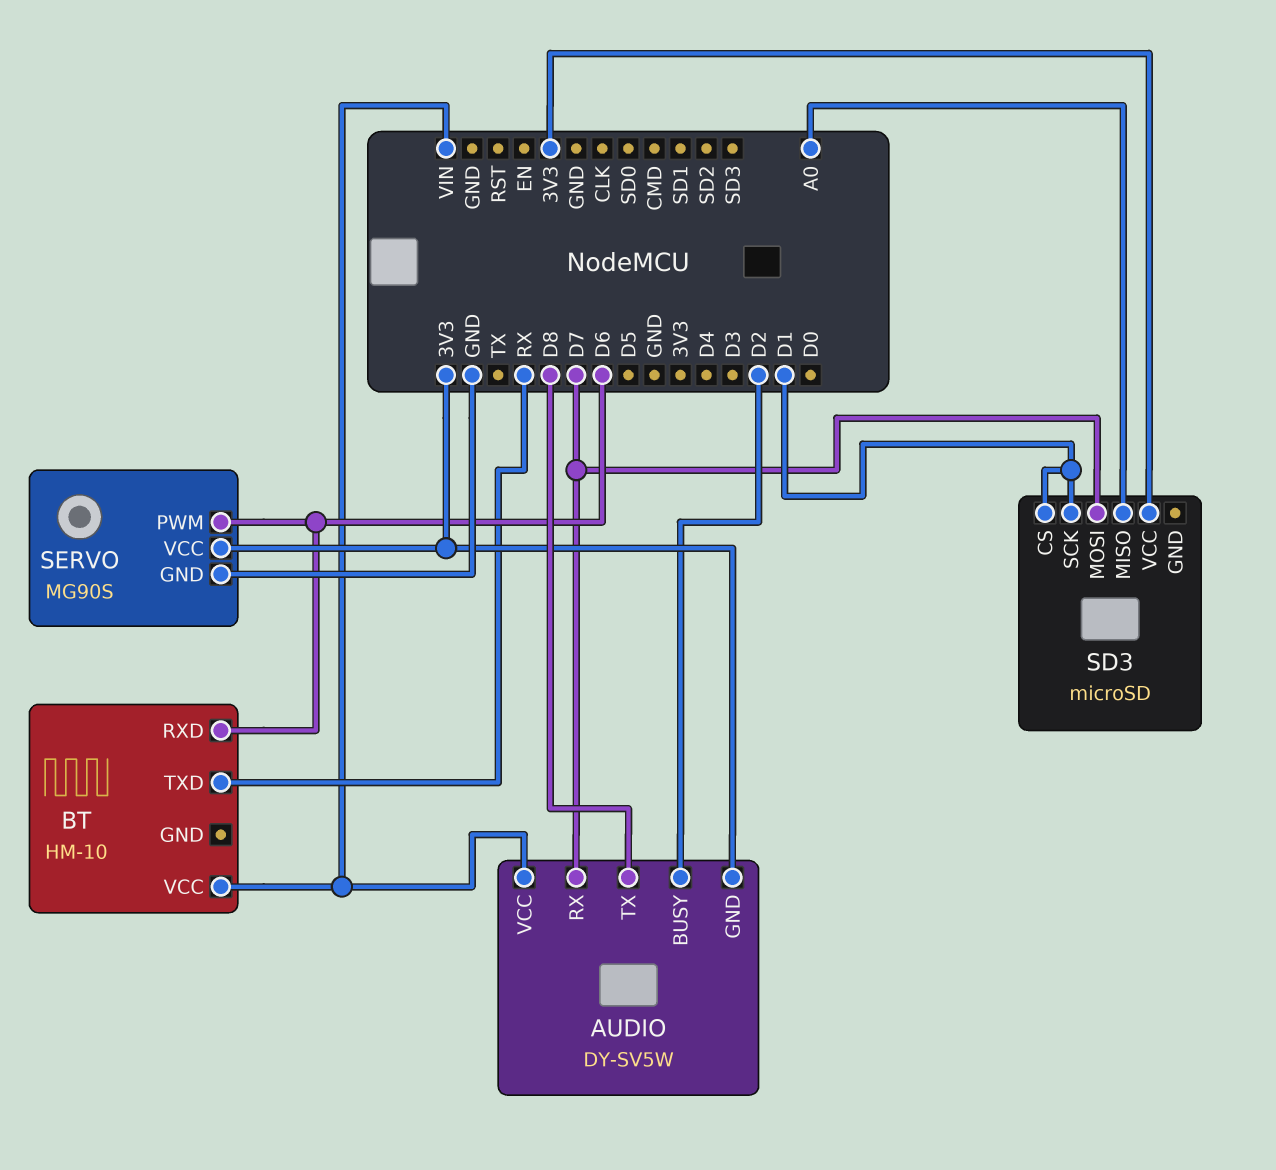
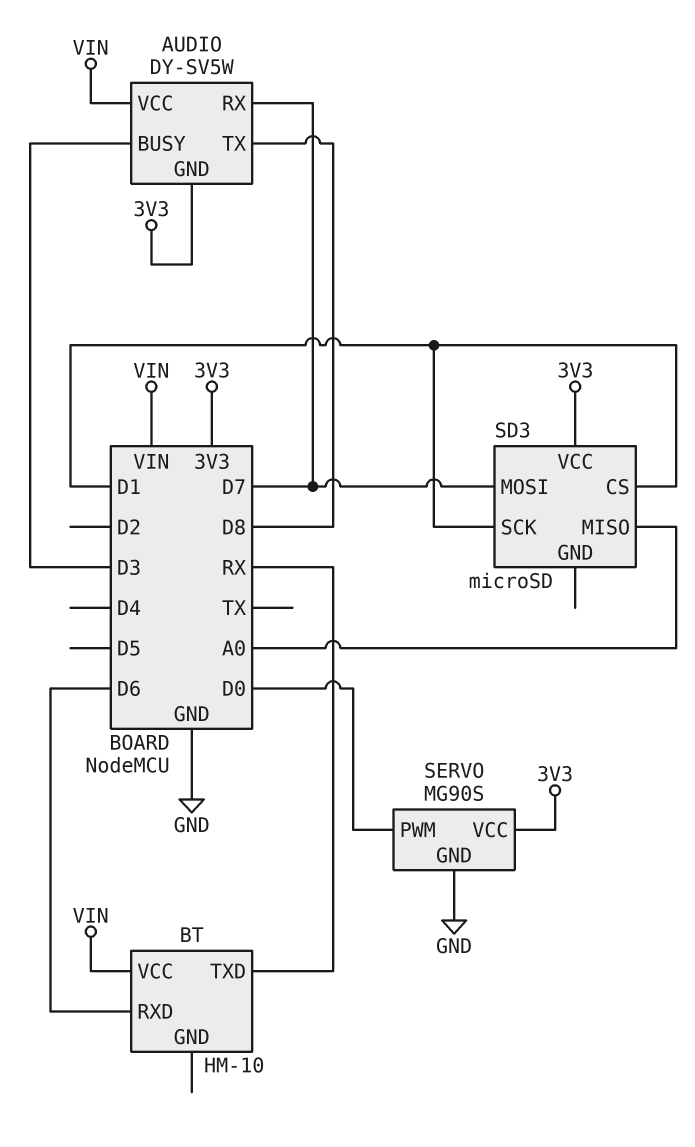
AUDIO pin BUSY: D2 -> D3
SERVO pin PWM: D6 -> D0

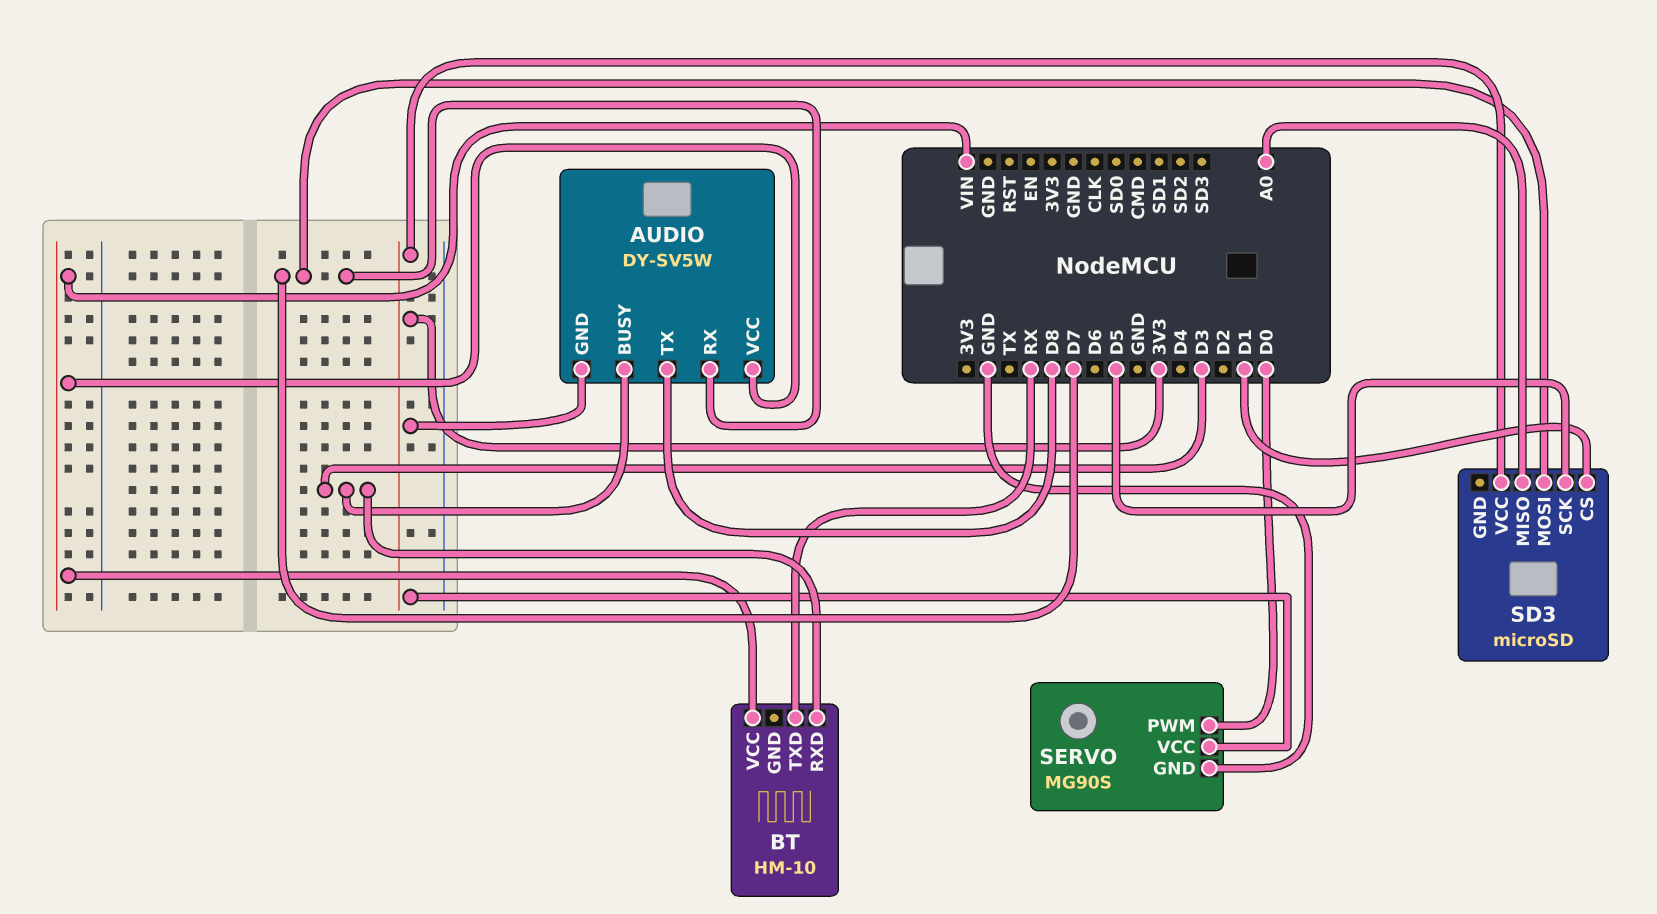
BT pin RXD: D6 -> D3
SD3 pin SCK: D1 -> D5

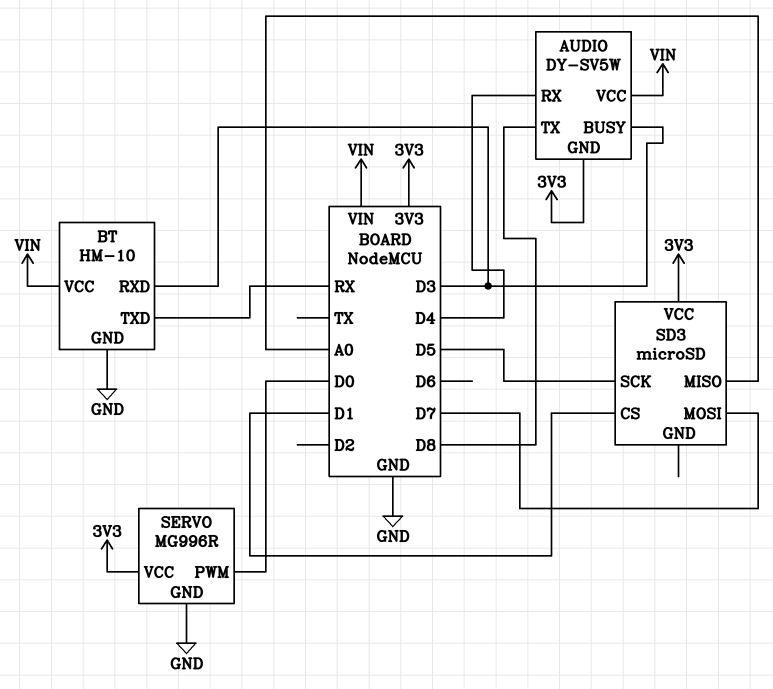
AUDIO pin RX: D7 -> D4
BT pin GND: none -> GND
SERVO: MG90S -> MG996R

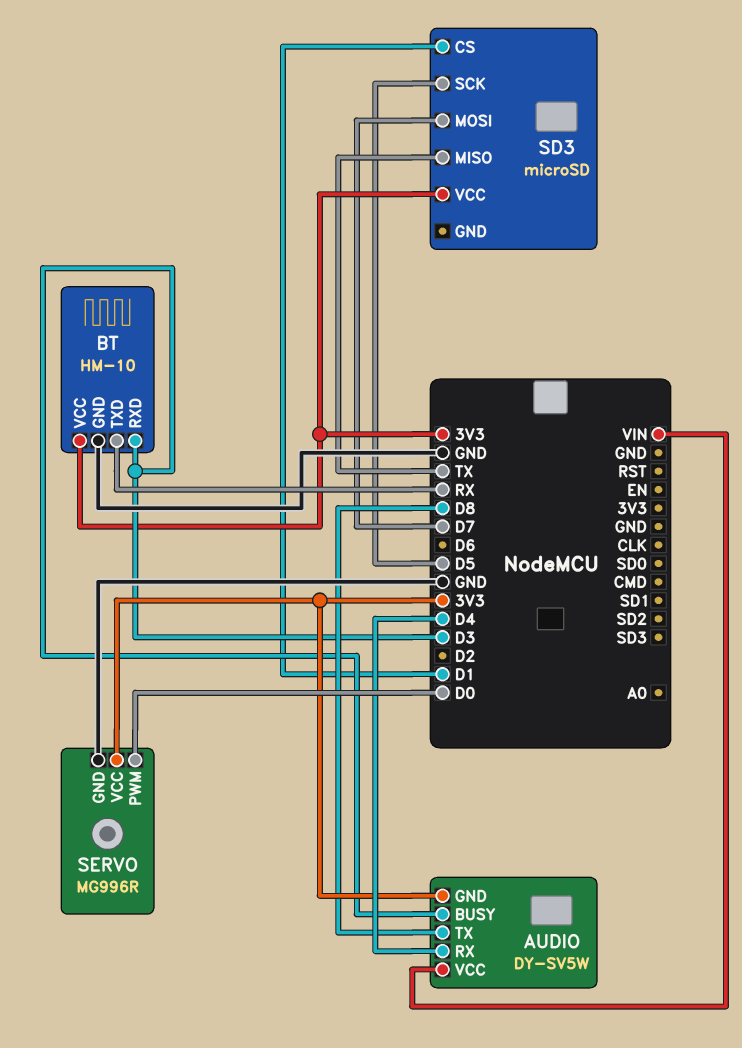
BT pin VCC: VIN -> 3V3
SD3 pin MISO: A0 -> TX

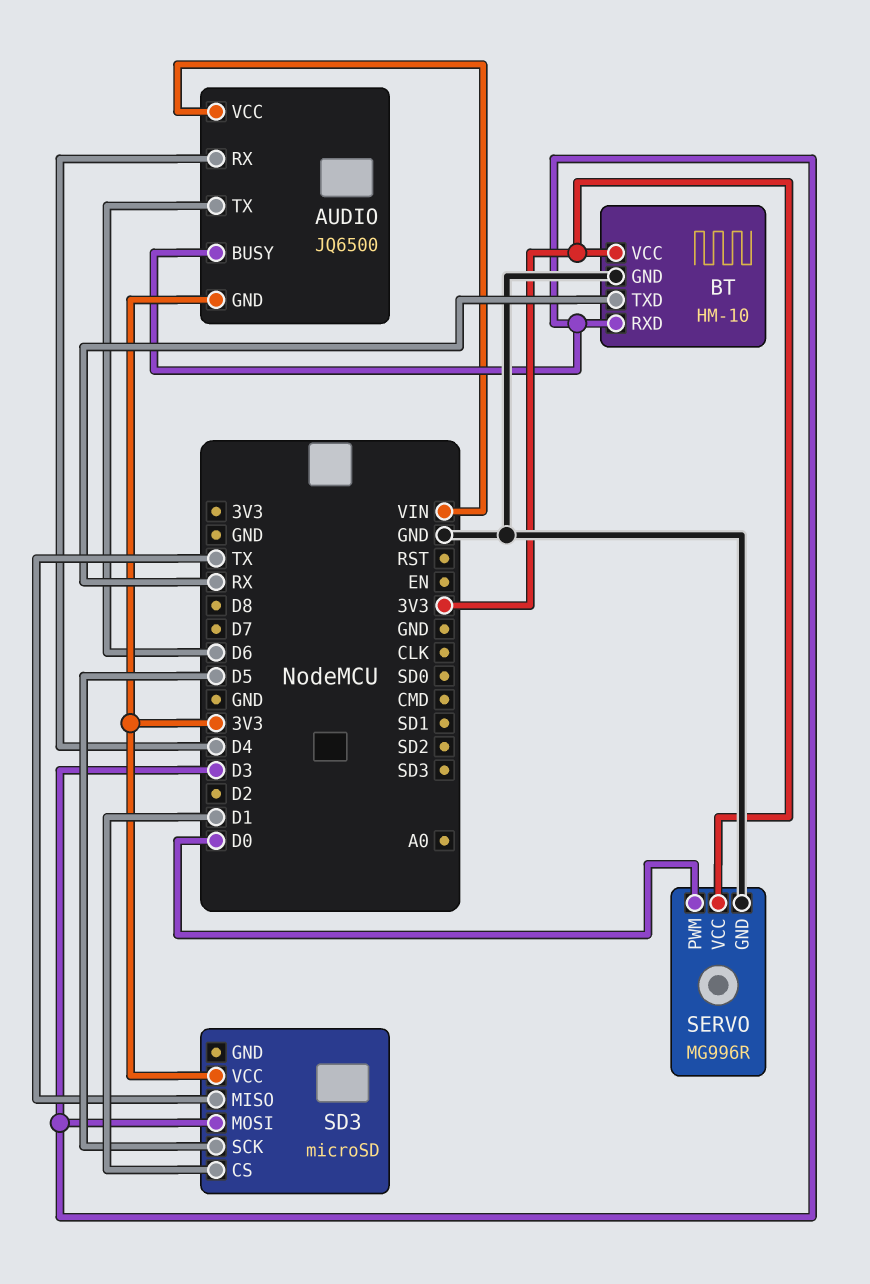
AUDIO: DY-SV5W -> JQ6500
AUDIO pin TX: D8 -> D6
SD3 pin MOSI: D7 -> D3

